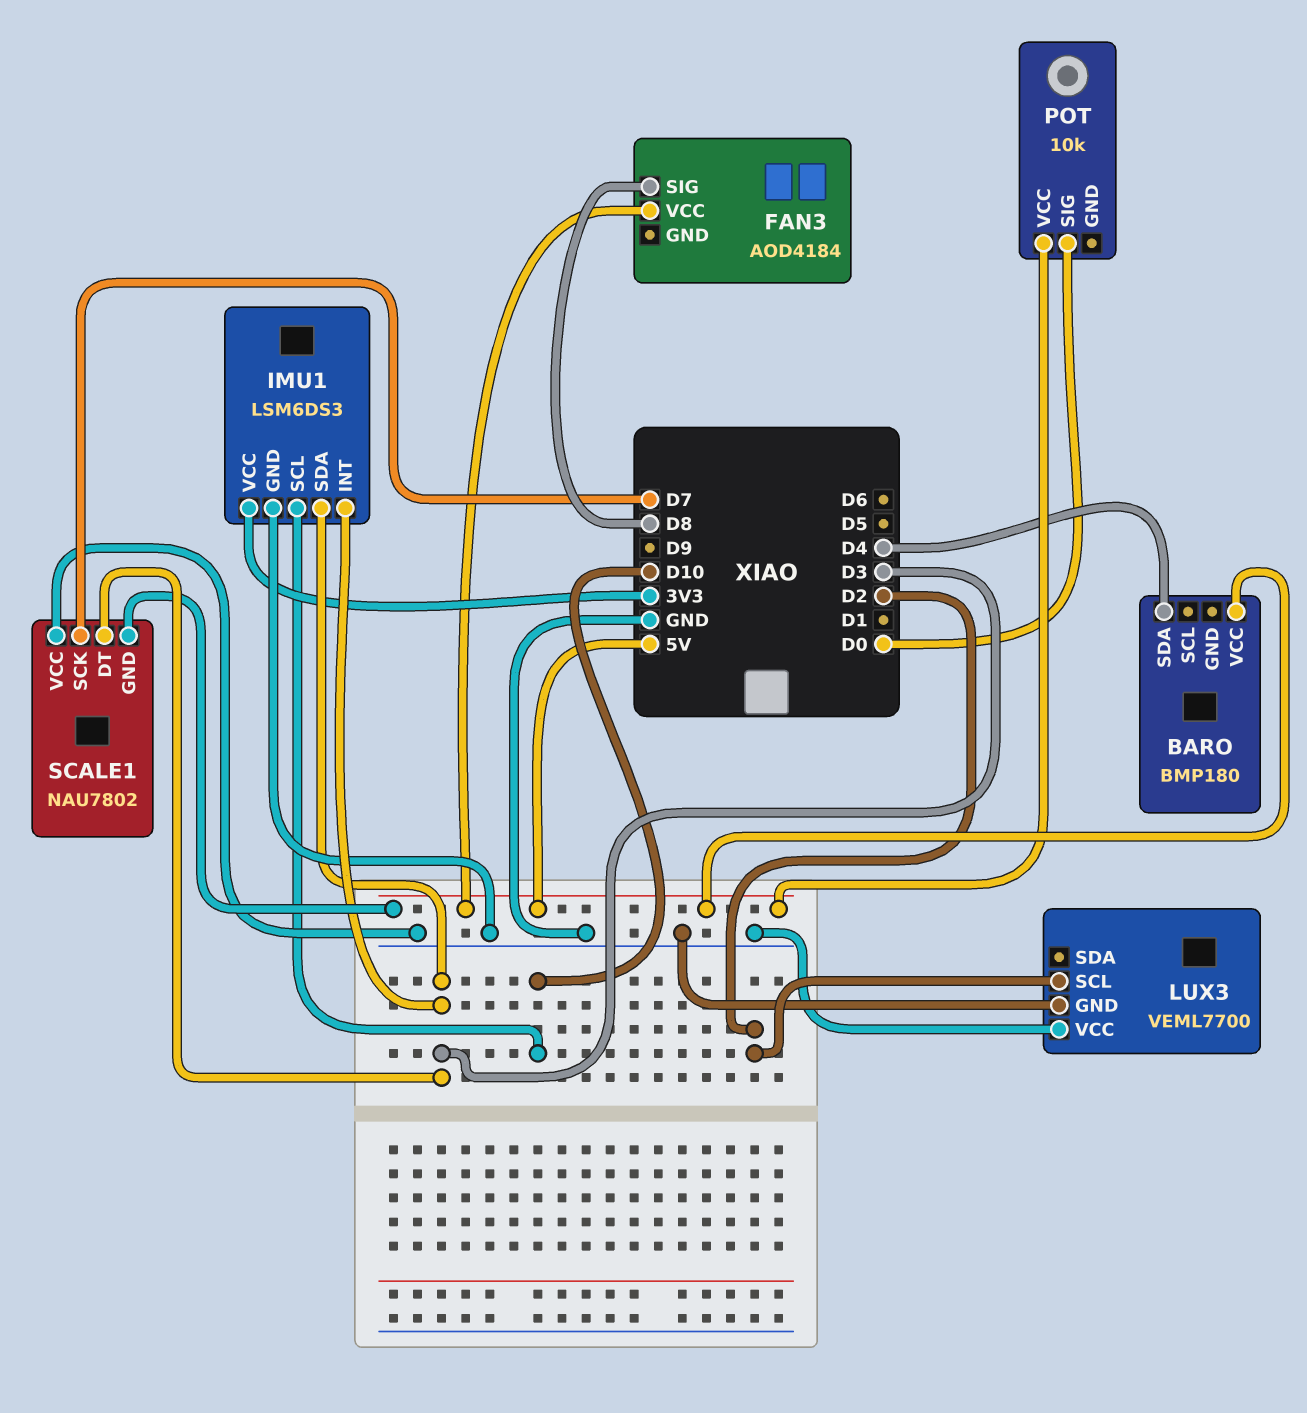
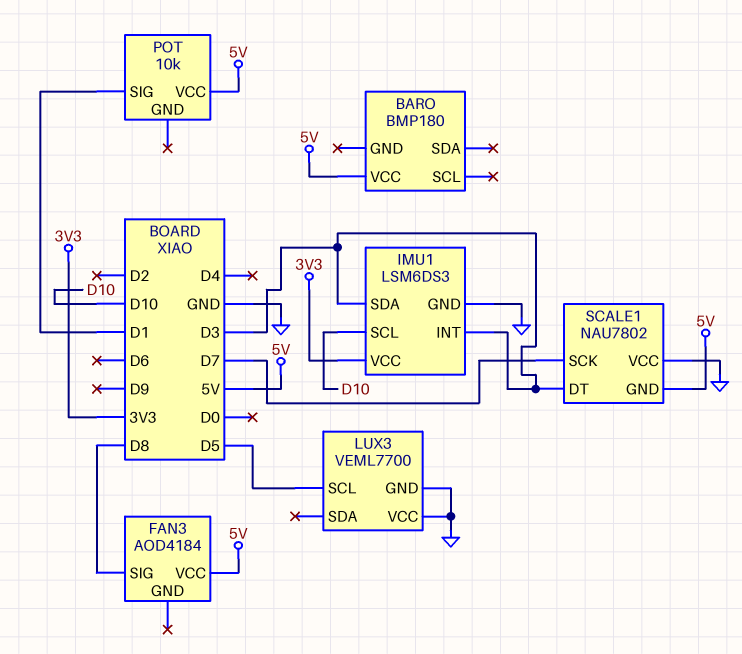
BARO pin SDA: D4 -> none
LUX3 pin SCL: D2 -> D5
POT pin SIG: D0 -> D1

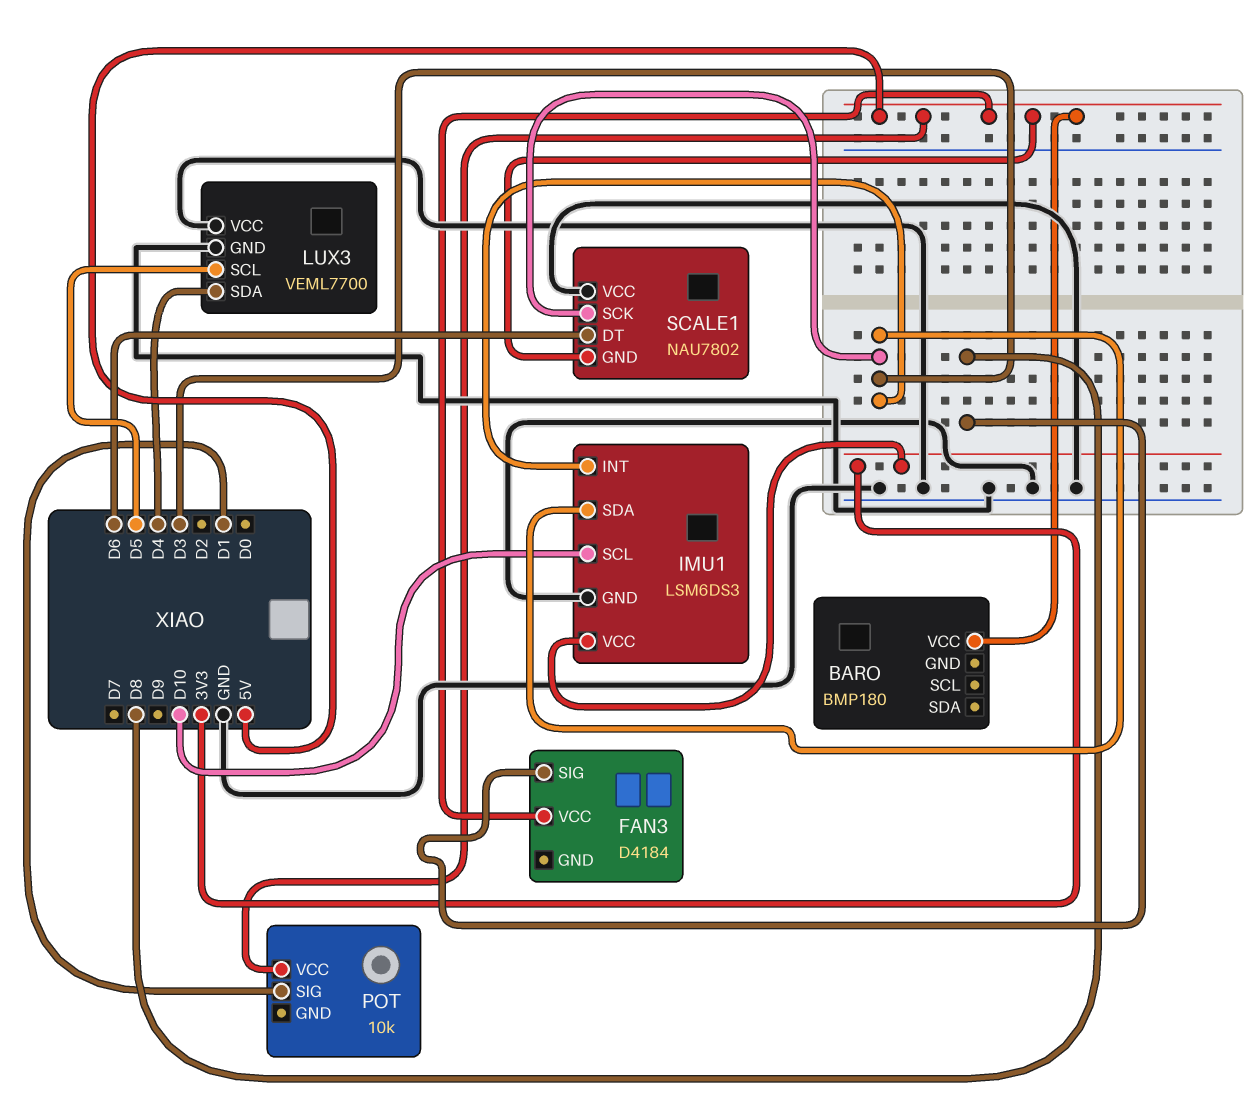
FAN3: AOD4184 -> D4184
LUX3 pin SDA: none -> D4
SCALE1 pin DT: D3 -> D6
SCALE1 pin SCK: D7 -> D3

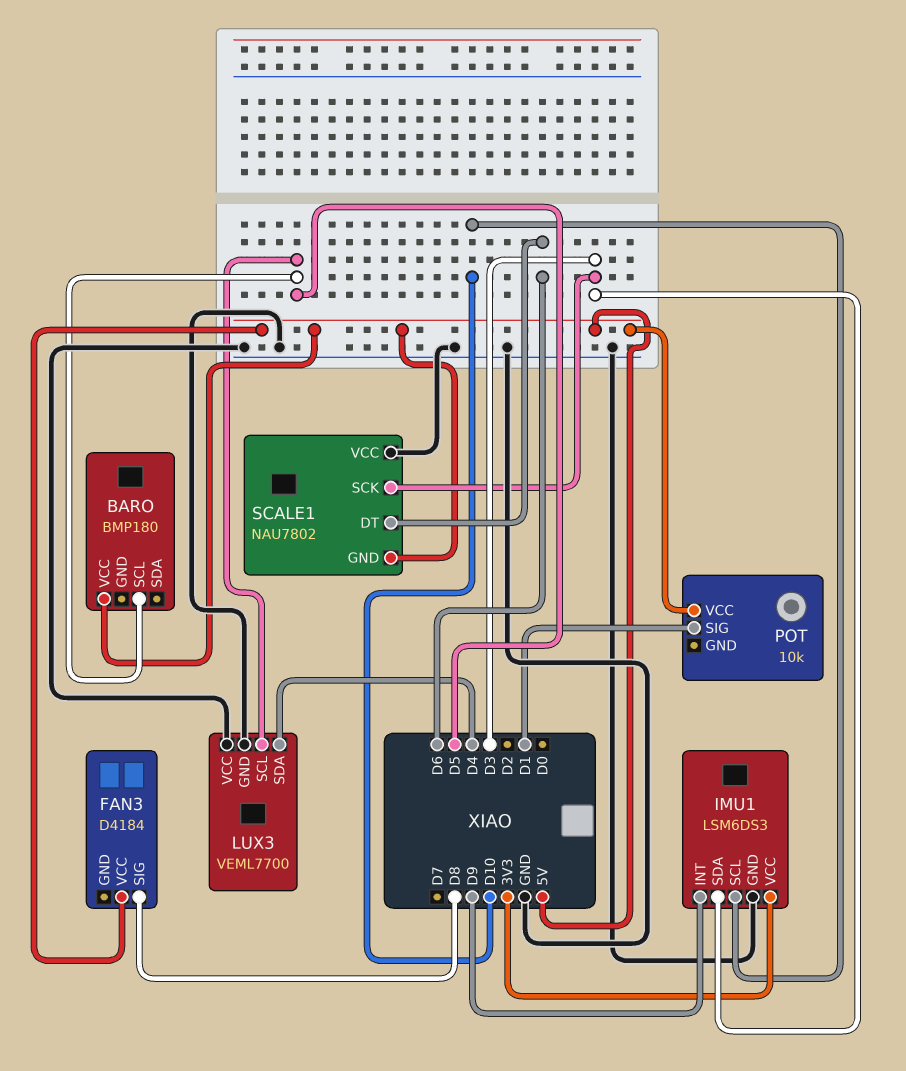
BARO pin SCL: none -> D5
IMU1 pin INT: D3 -> D9

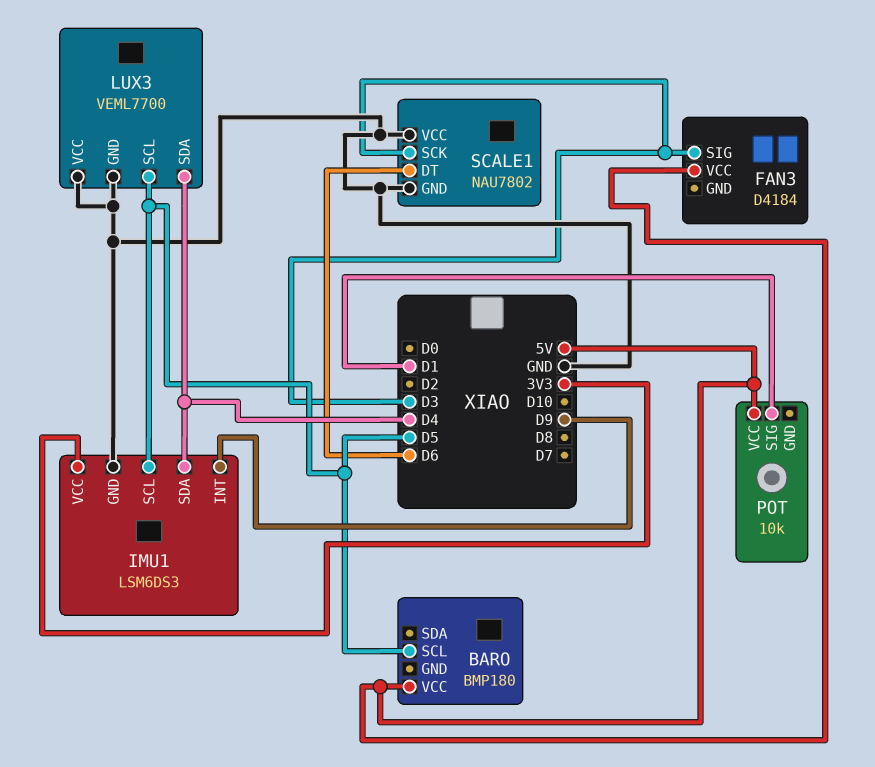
FAN3 pin SIG: D8 -> D3
IMU1 pin SCL: D10 -> D5
IMU1 pin SDA: D3 -> D4
SCALE1 pin GND: 5V -> GND

